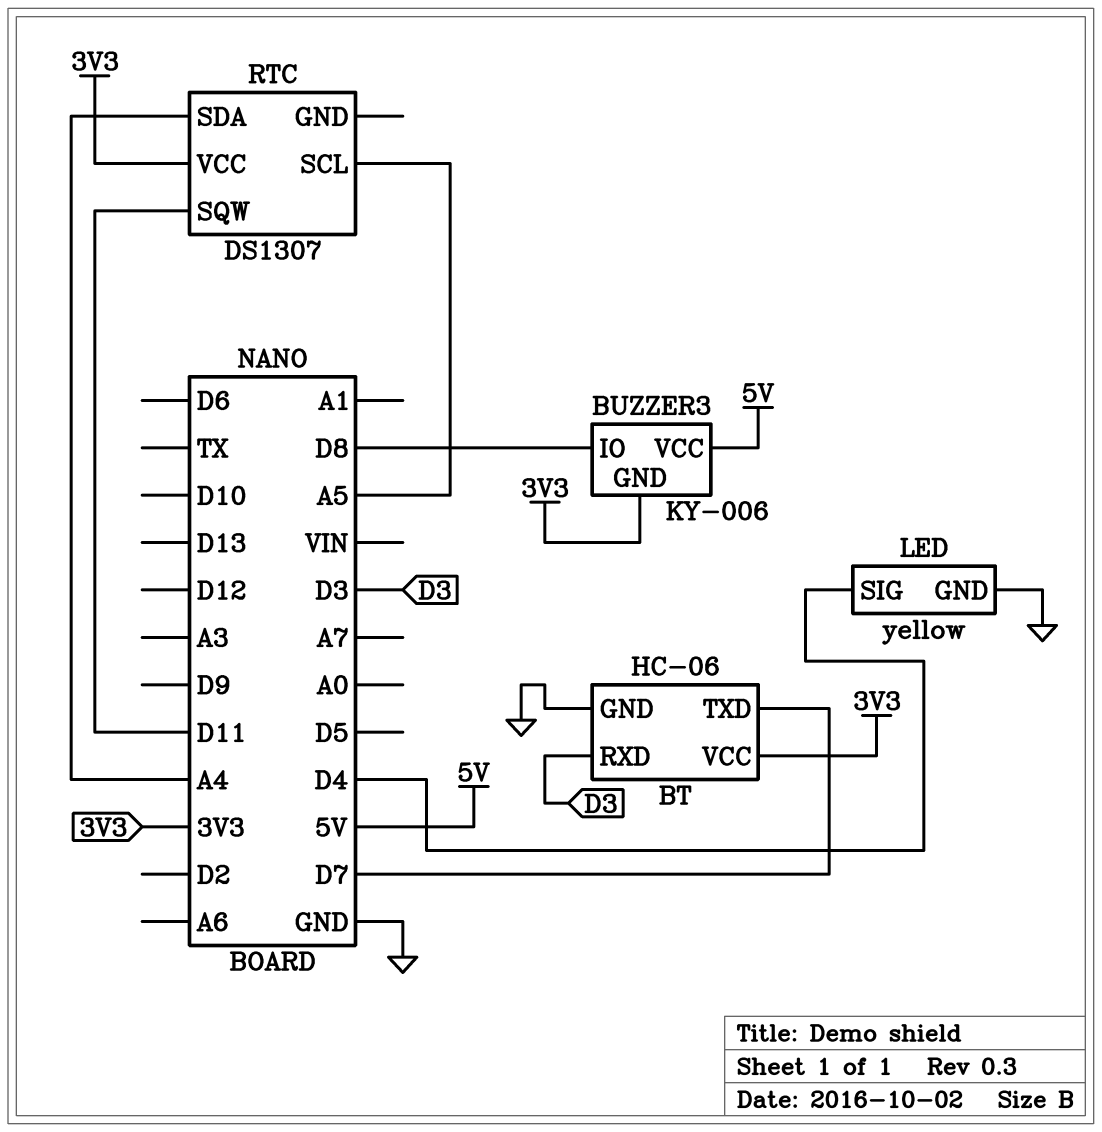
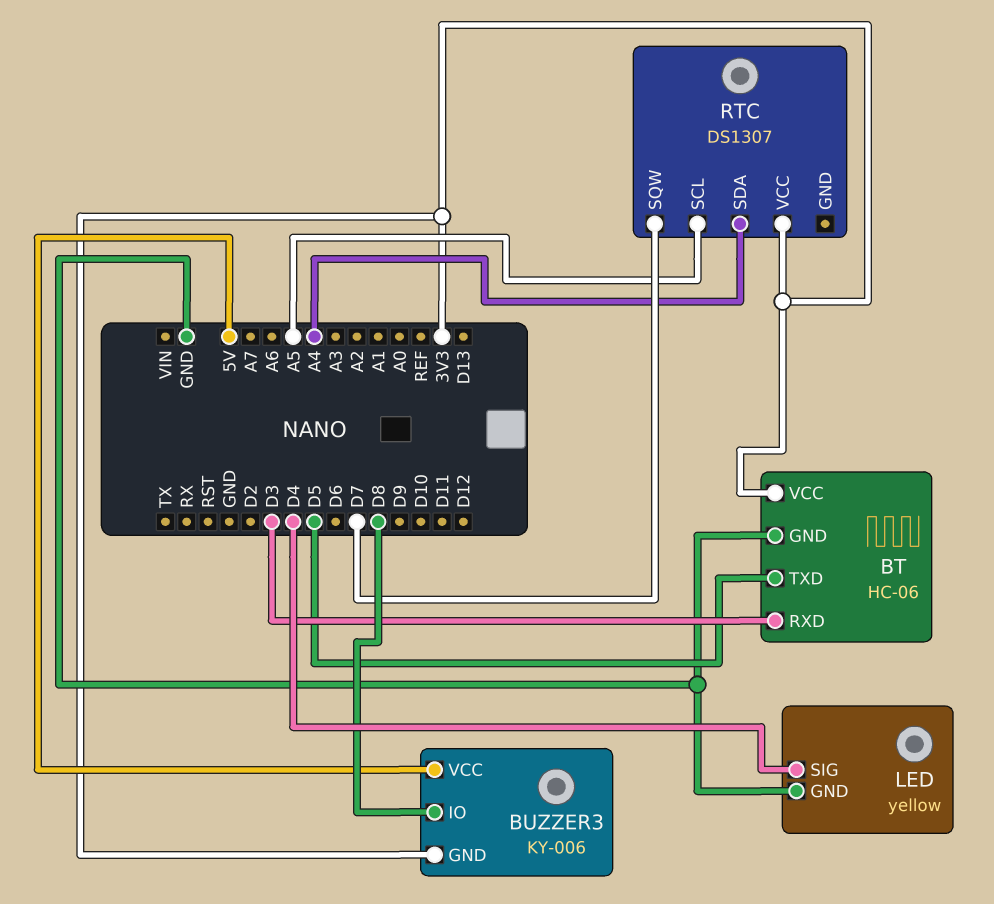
BT pin TXD: D7 -> D5
RTC pin SQW: D11 -> D7

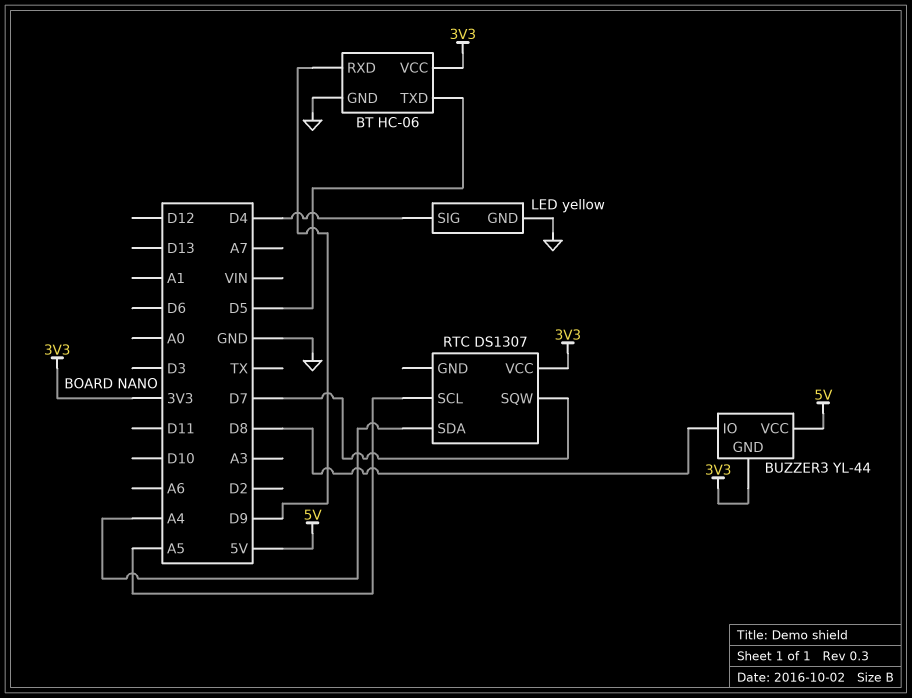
BT pin RXD: D3 -> D9
BUZZER3: KY-006 -> YL-44

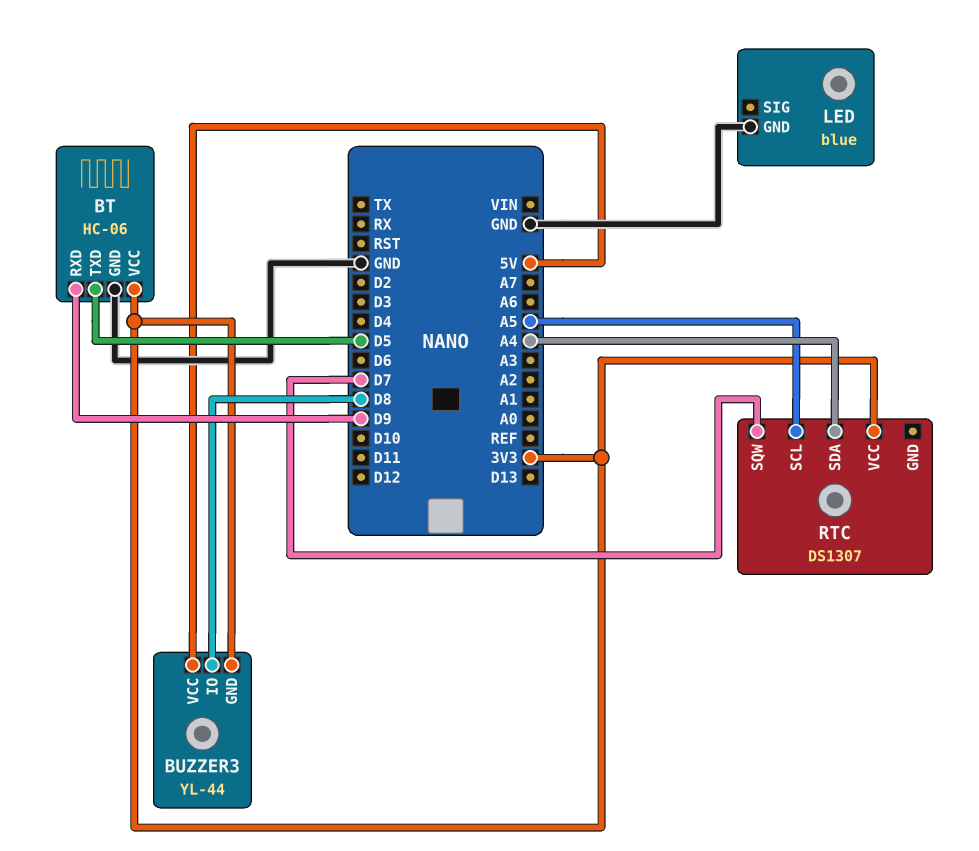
LED: yellow -> blue
LED pin SIG: D4 -> none

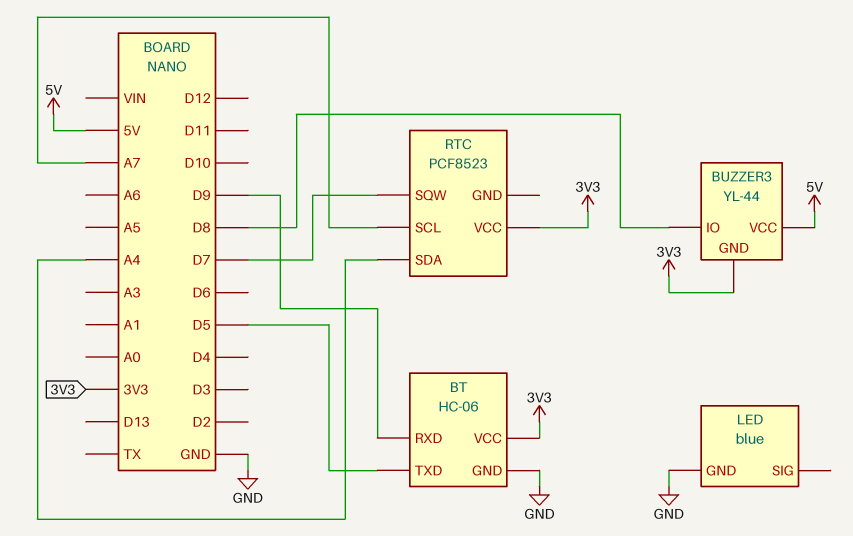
RTC: DS1307 -> PCF8523
RTC pin SCL: A5 -> A7

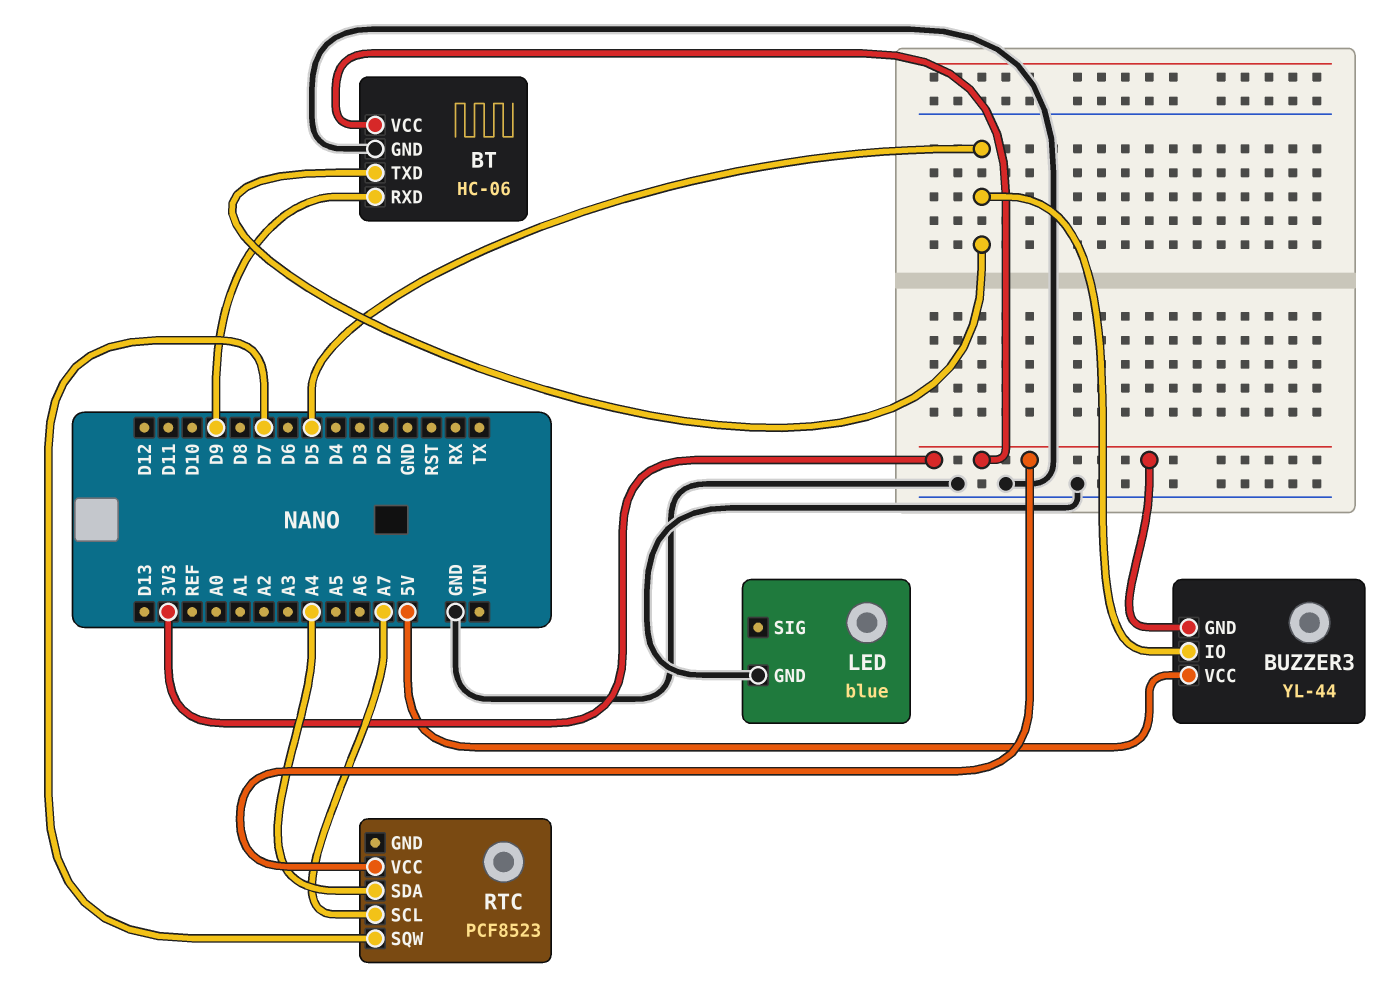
BUZZER3 pin IO: D8 -> D5

